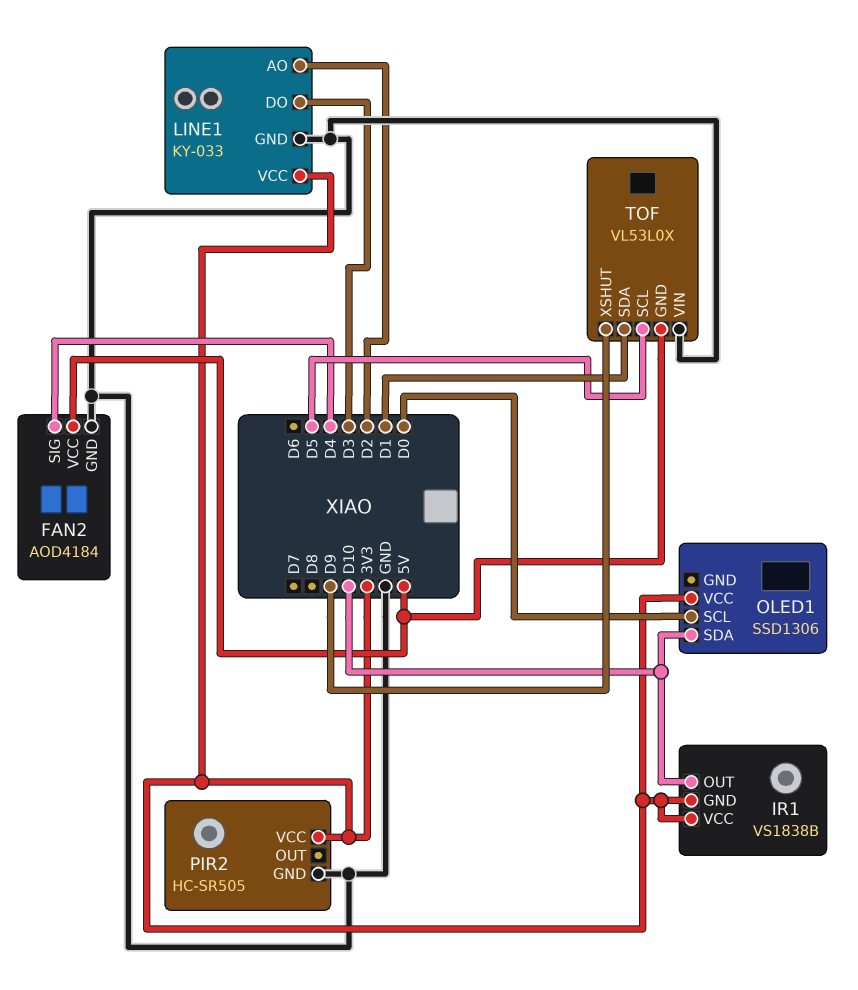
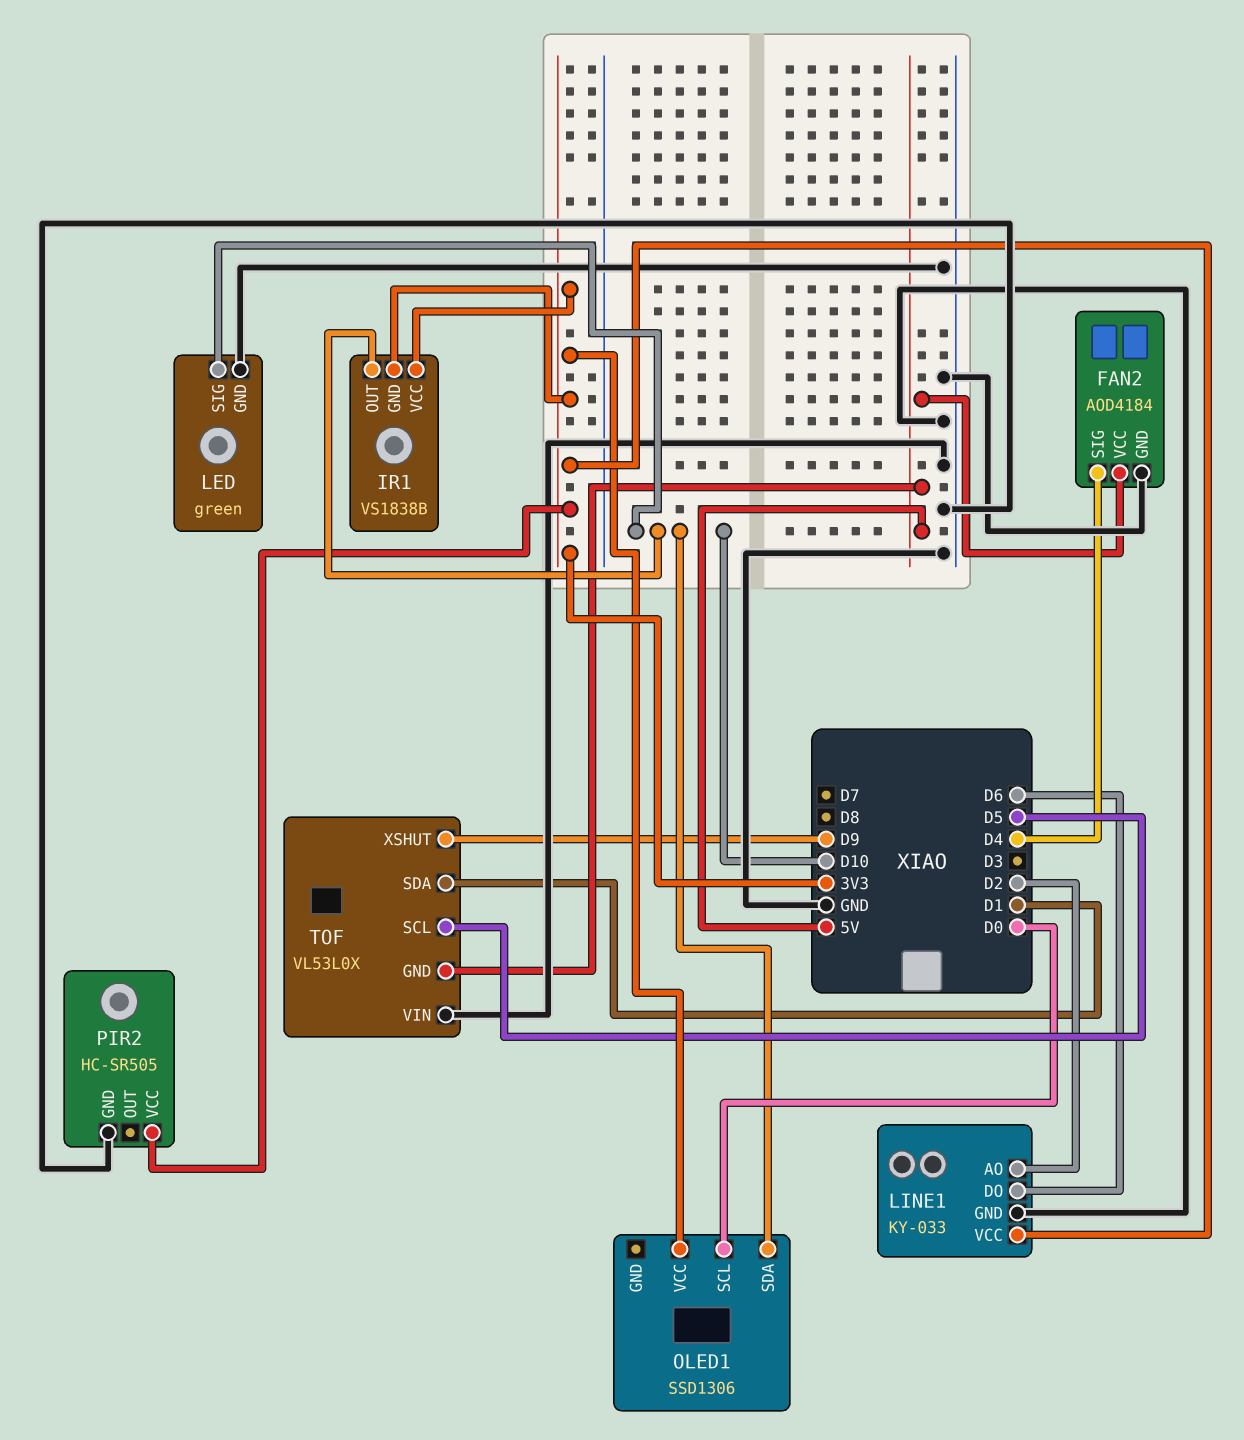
LED: none -> green
LED pin GND: none -> GND
LED pin SIG: none -> D10
LINE1 pin DO: D3 -> D6

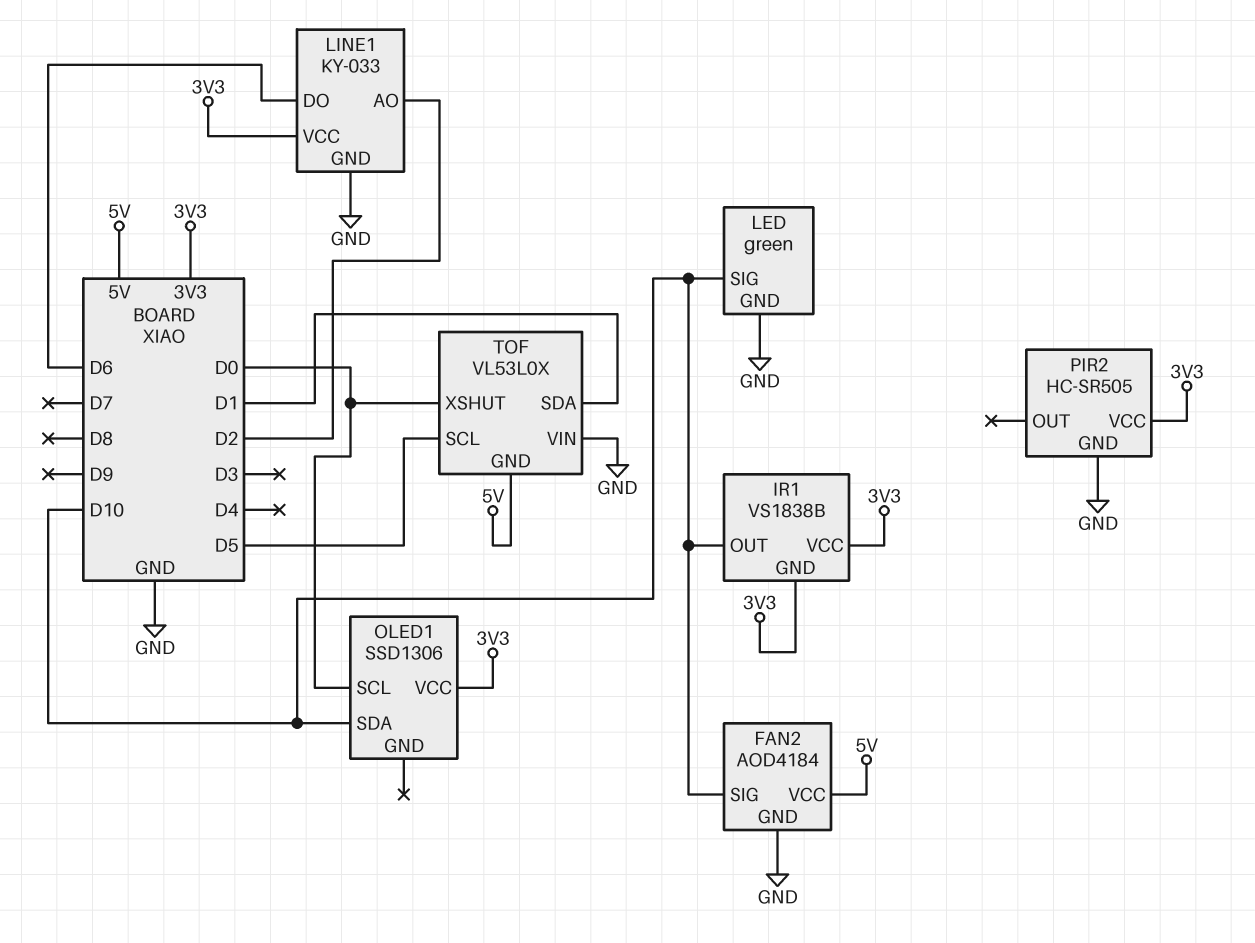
FAN2 pin SIG: D4 -> D10
TOF pin XSHUT: D9 -> D0

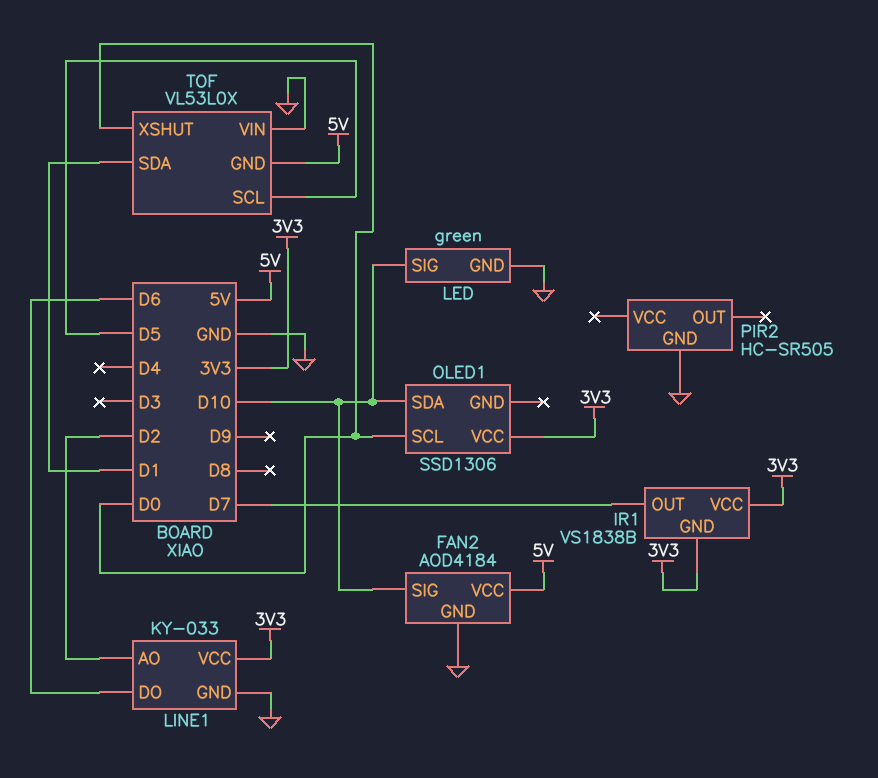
IR1 pin OUT: D10 -> D7
PIR2 pin VCC: 3V3 -> none

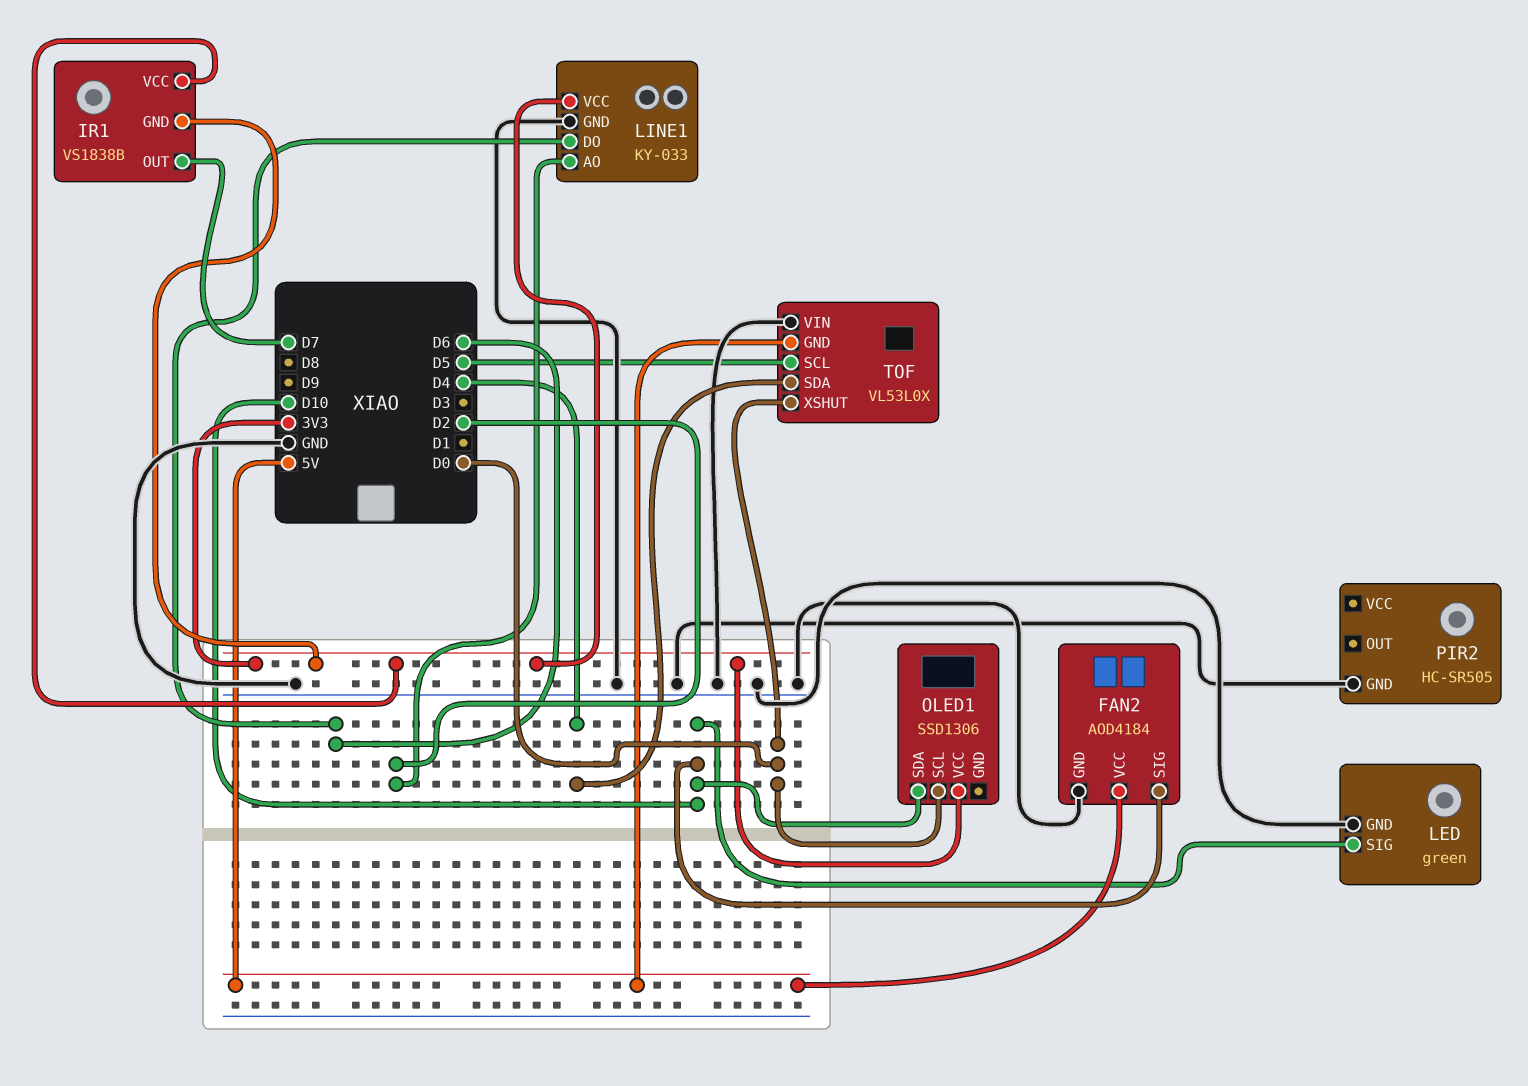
TOF pin SDA: D1 -> D4

